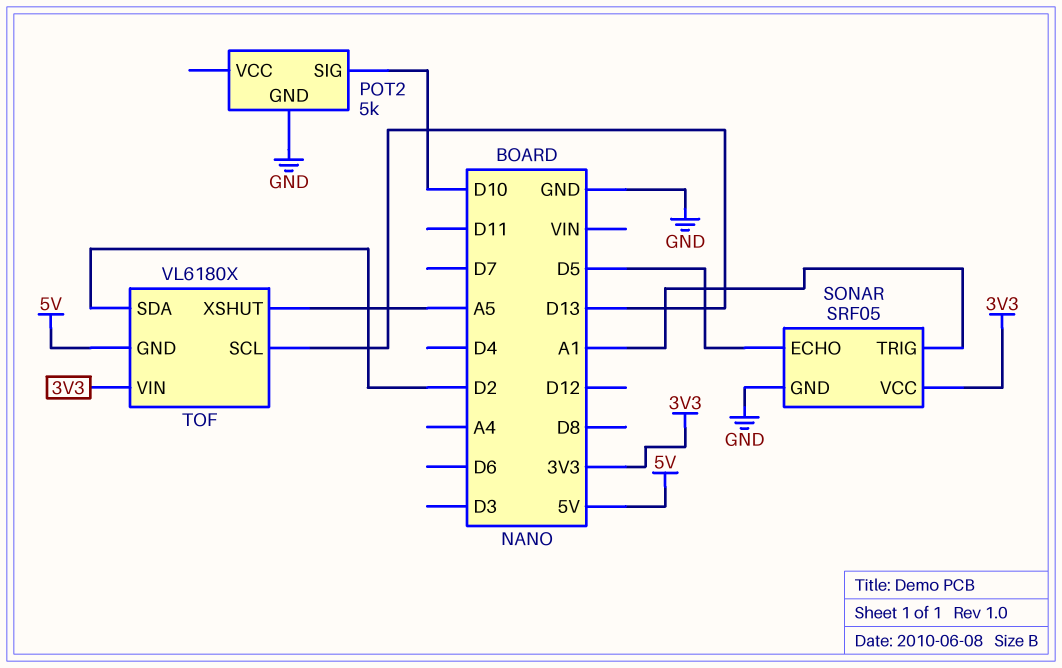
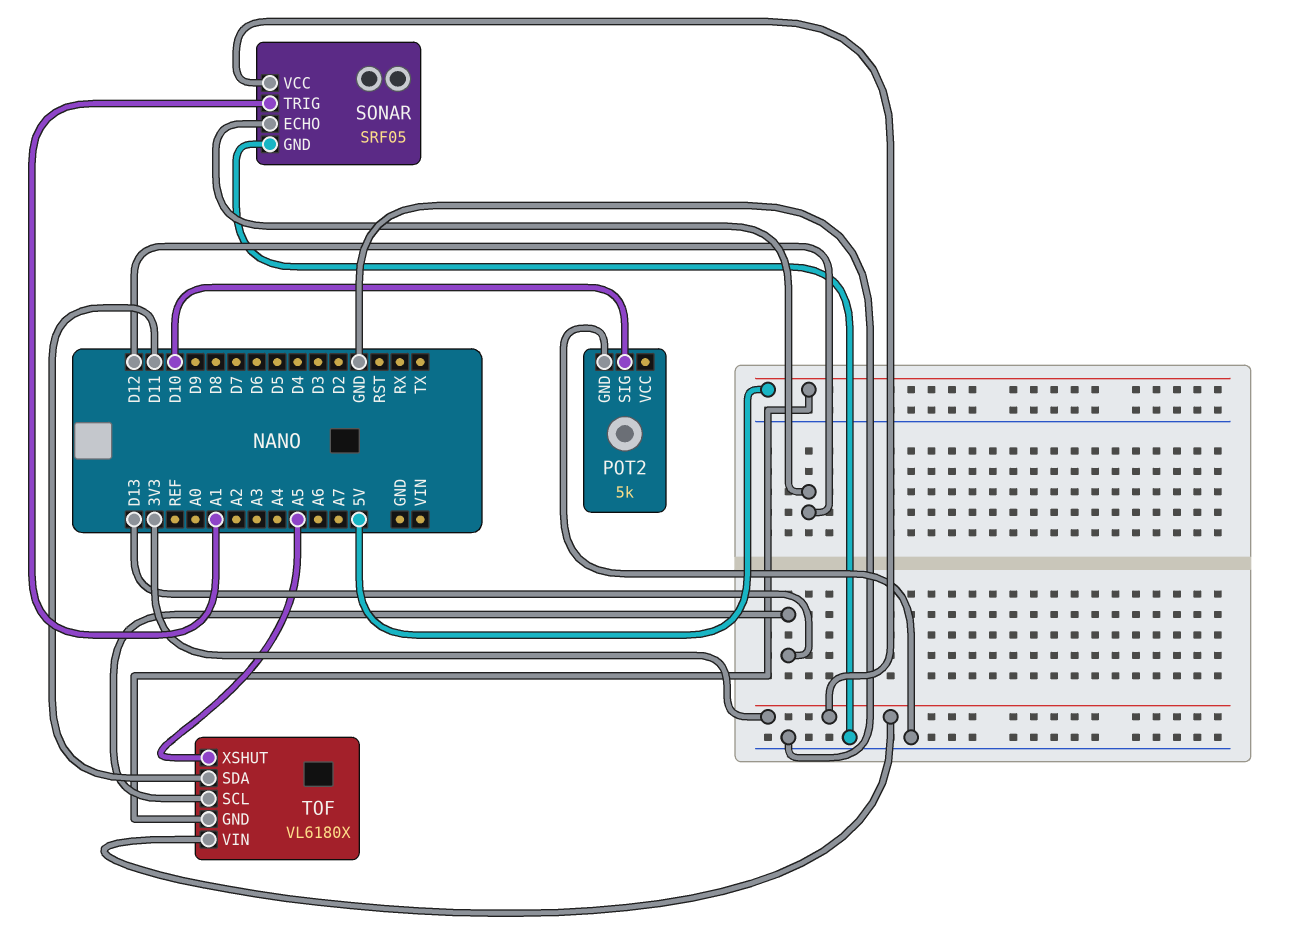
SONAR pin ECHO: D5 -> D12
TOF pin SDA: D2 -> D11

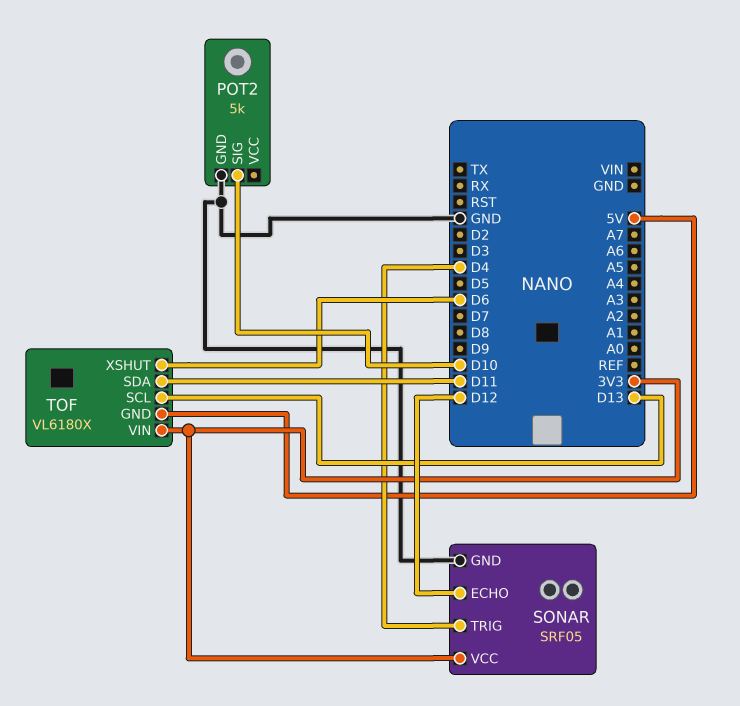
SONAR pin TRIG: A1 -> D4
TOF pin XSHUT: A5 -> D6

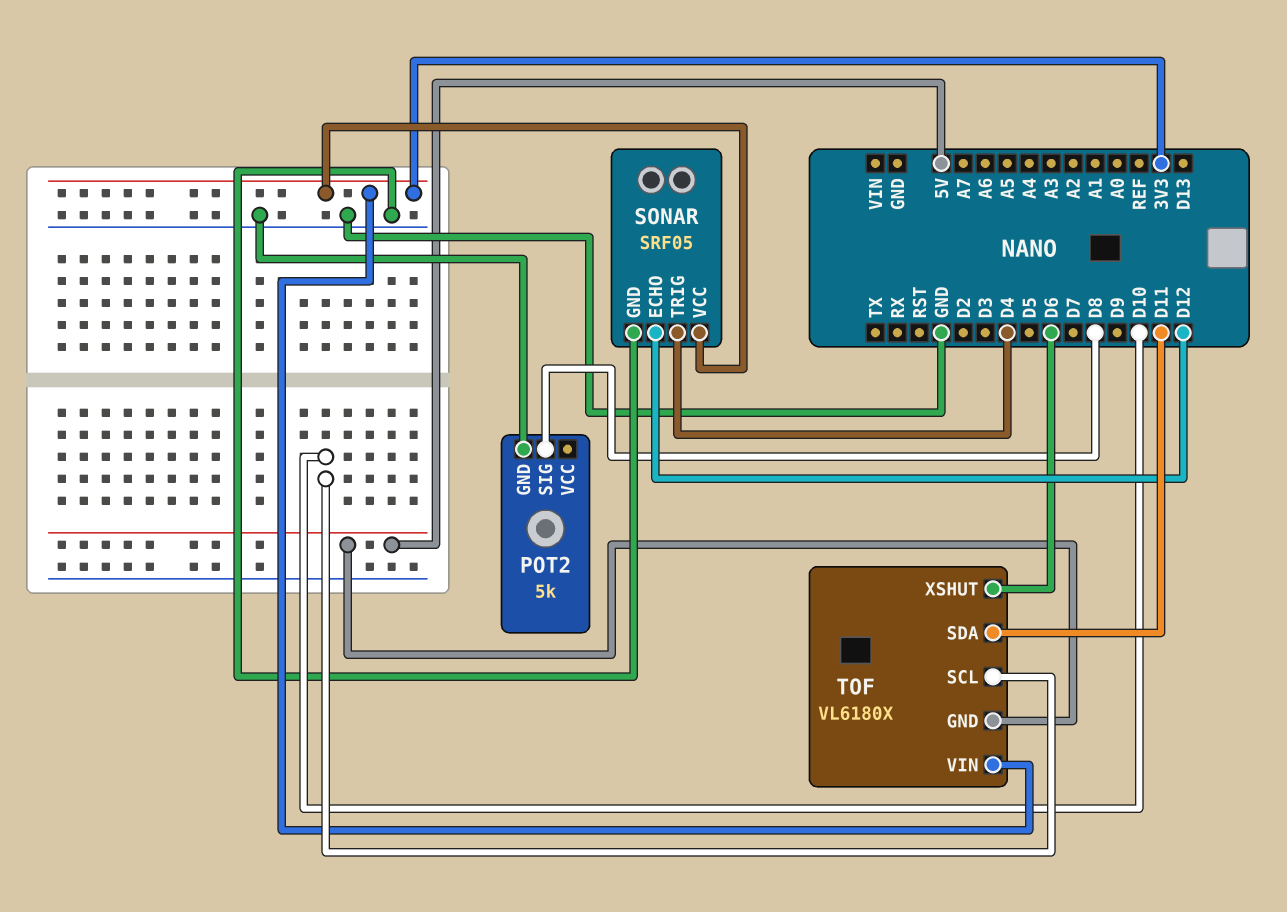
POT2 pin SIG: D10 -> D8
TOF pin SCL: D13 -> D10

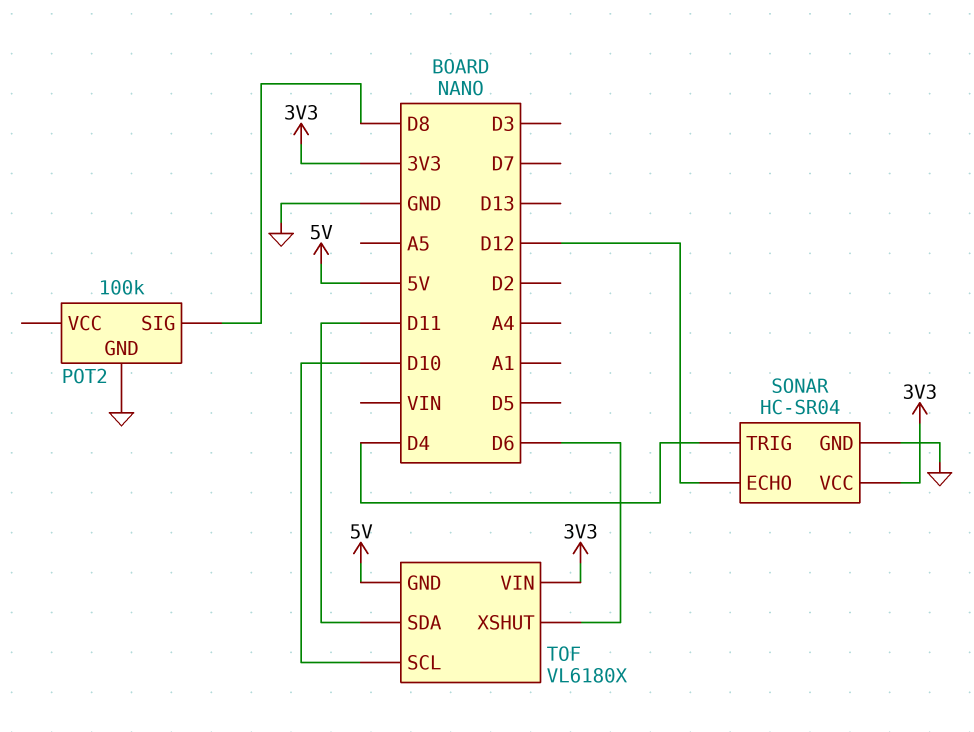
POT2: 5k -> 100k
SONAR: SRF05 -> HC-SR04

